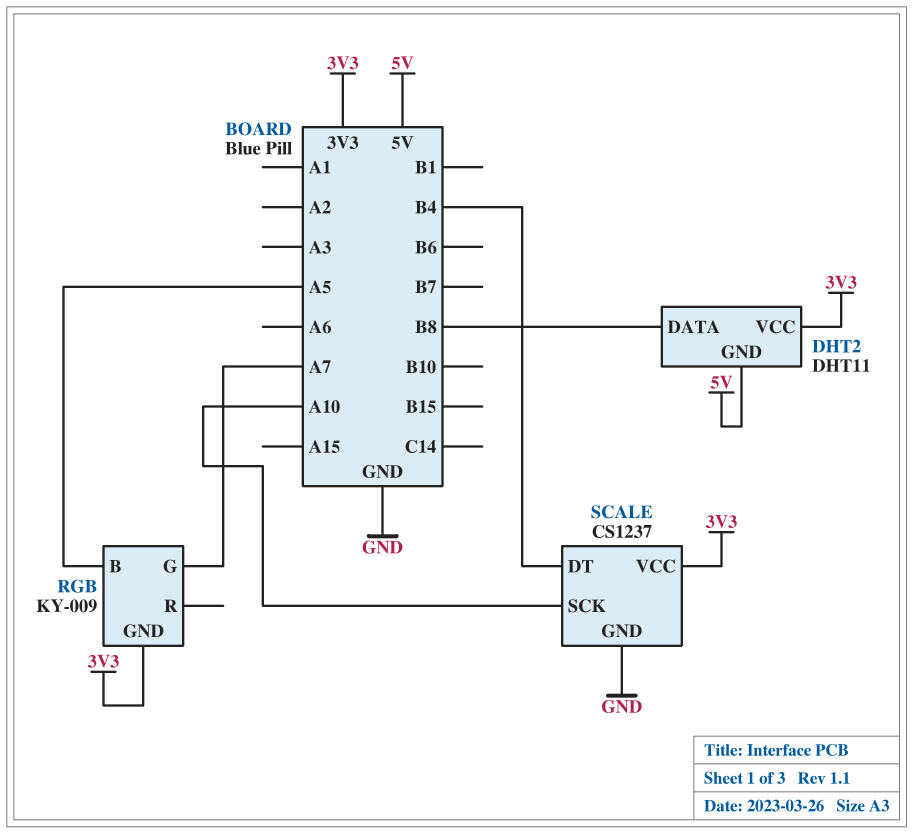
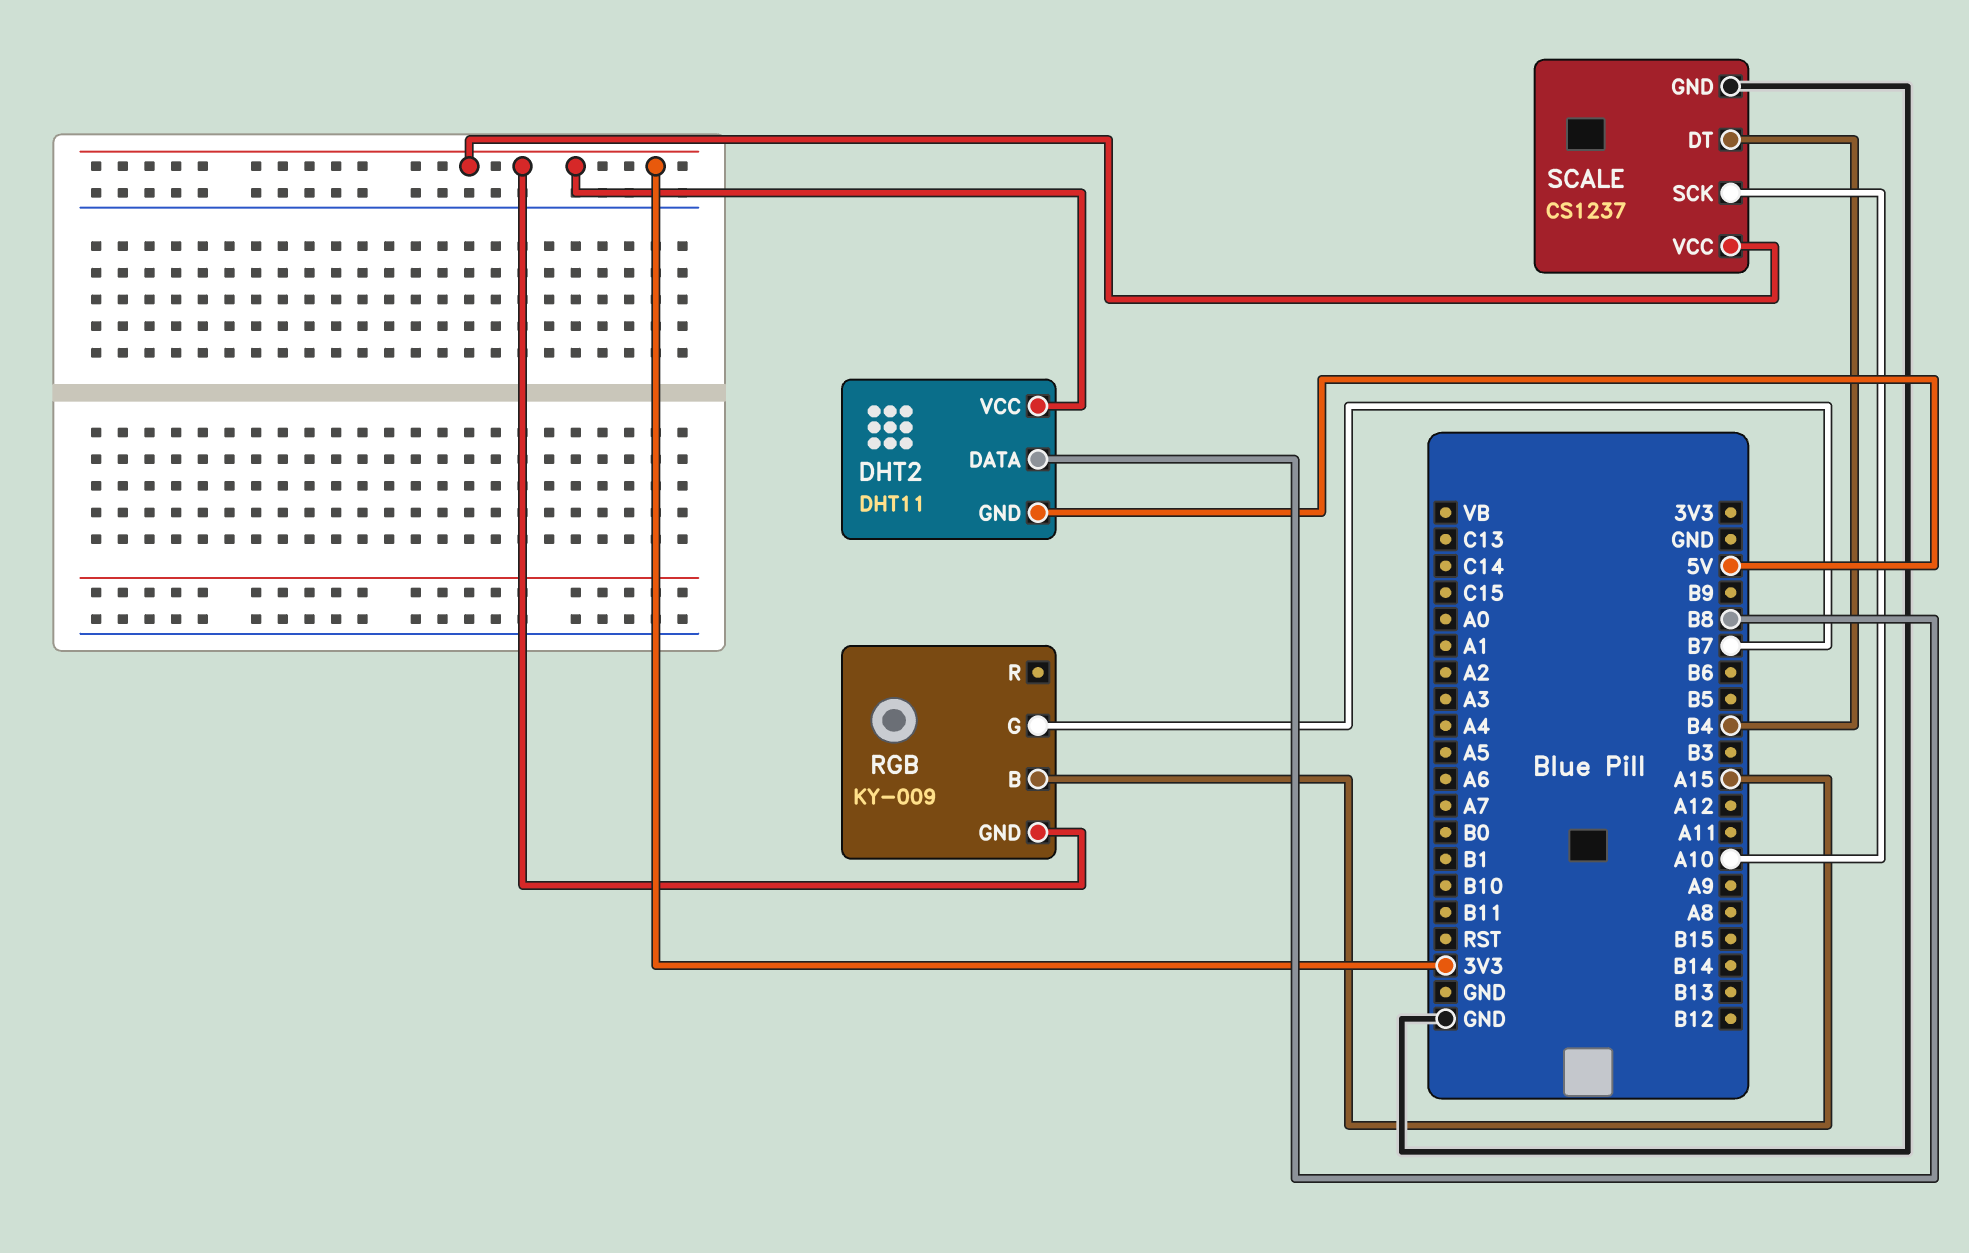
RGB pin B: A5 -> A15
RGB pin G: A7 -> B7

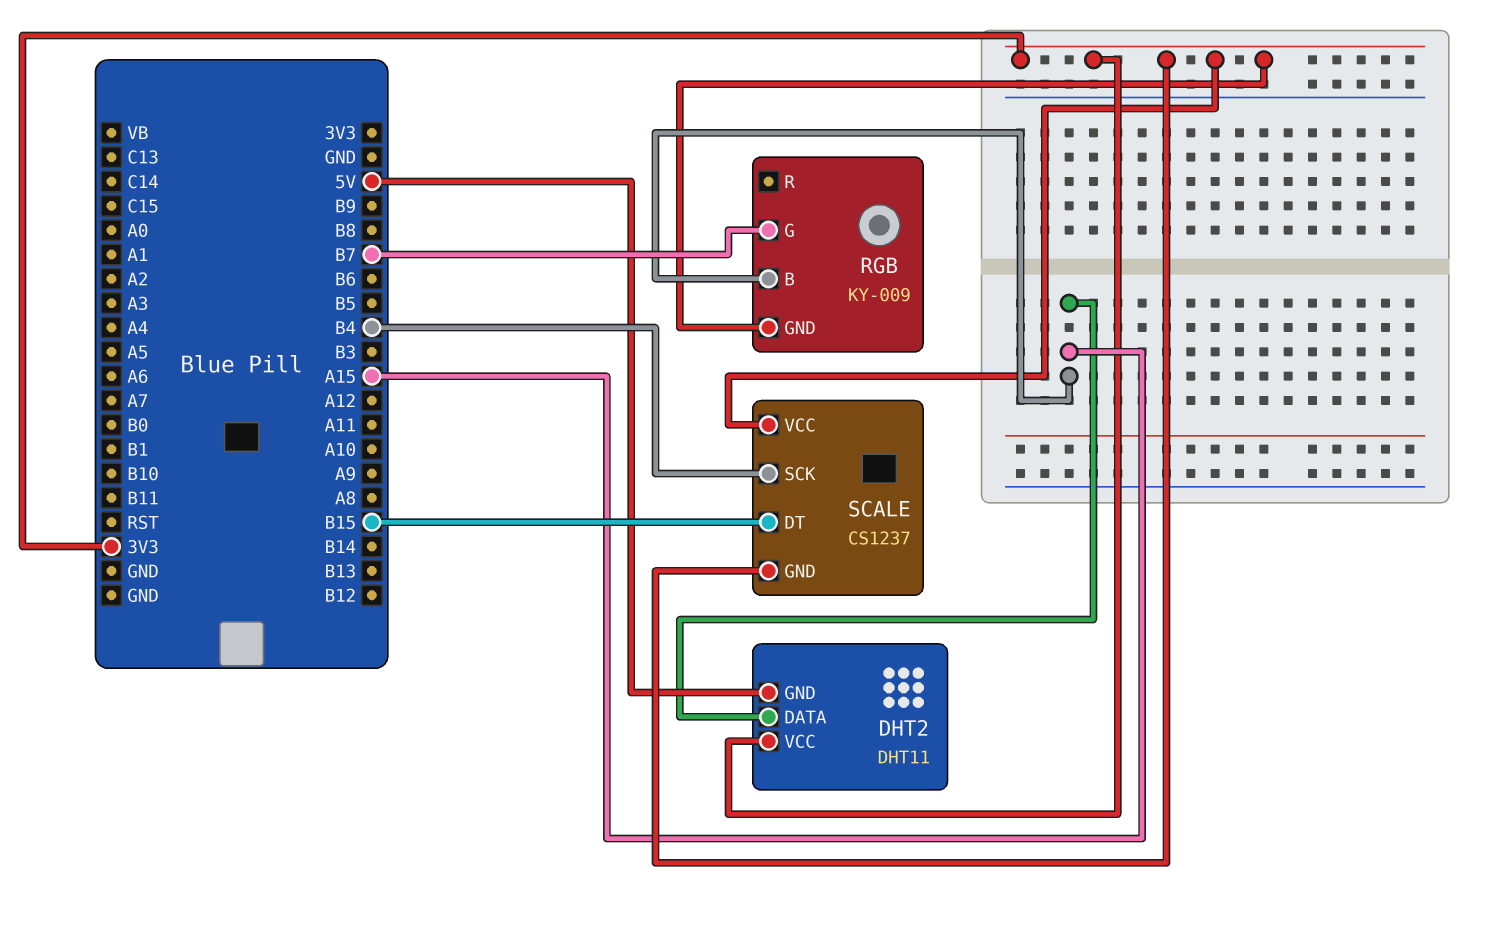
DHT2 pin DATA: B8 -> A15
SCALE pin DT: B4 -> B15
SCALE pin GND: GND -> 3V3
SCALE pin SCK: A10 -> B4

